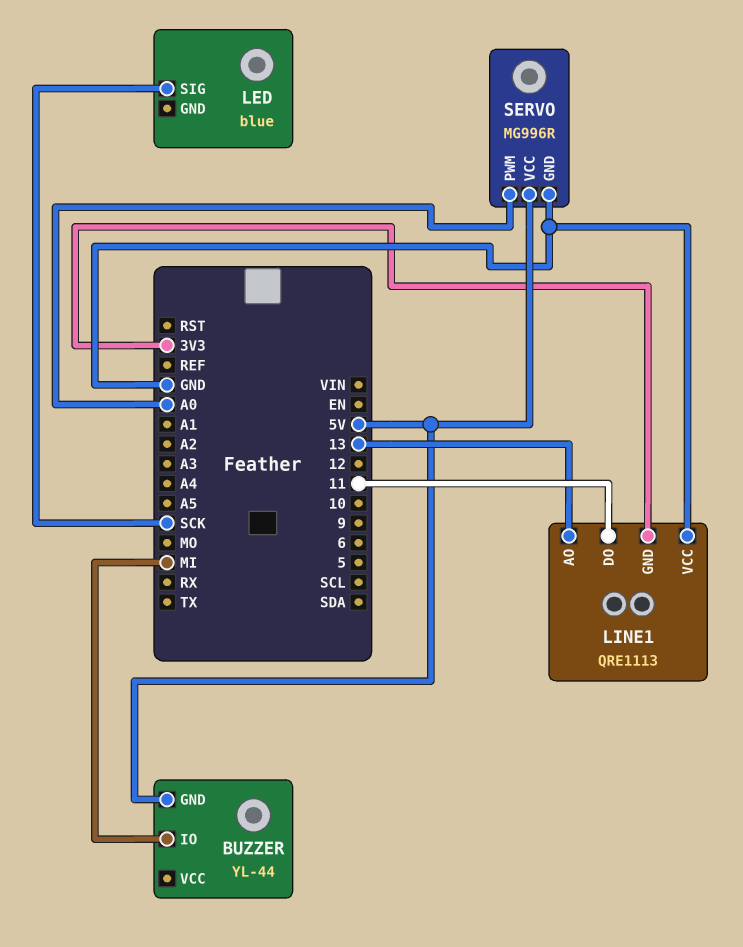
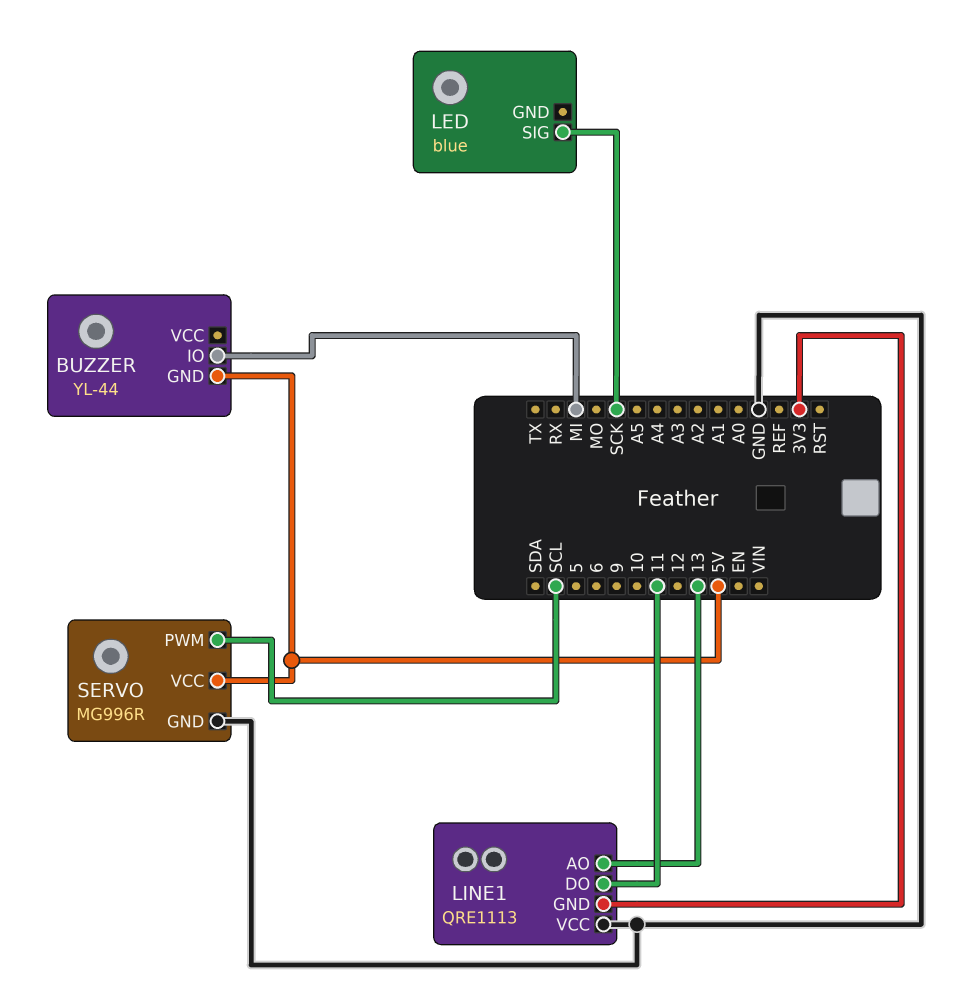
SERVO pin PWM: A0 -> SCL

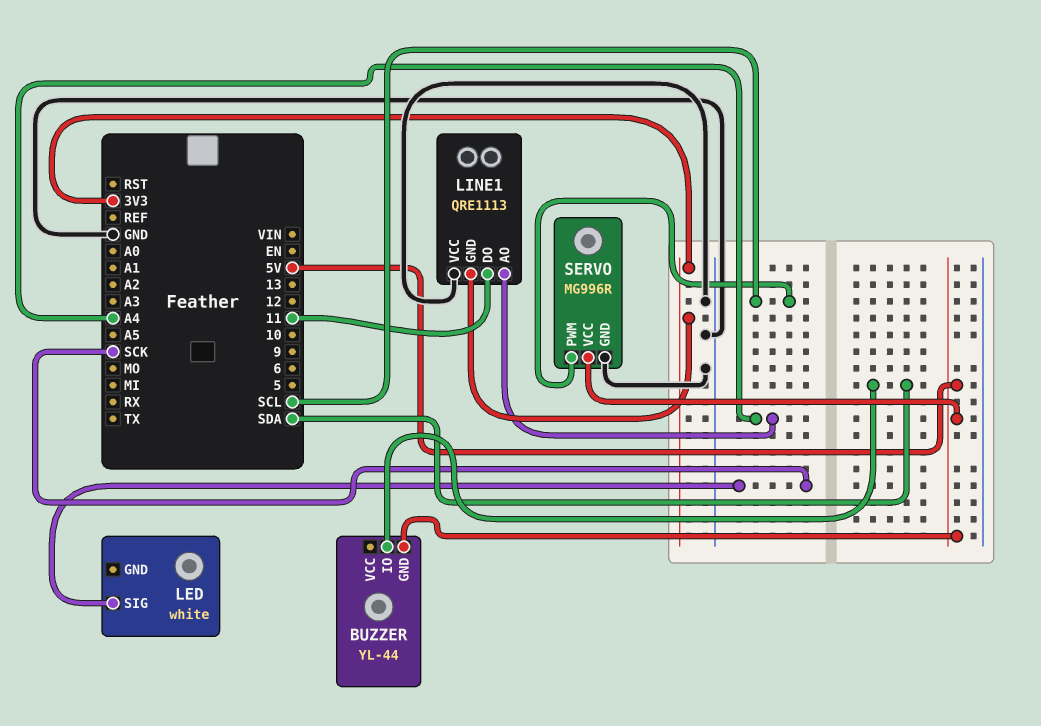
BUZZER pin IO: MI -> SDA
LED: blue -> white
LINE1 pin AO: 13 -> A4

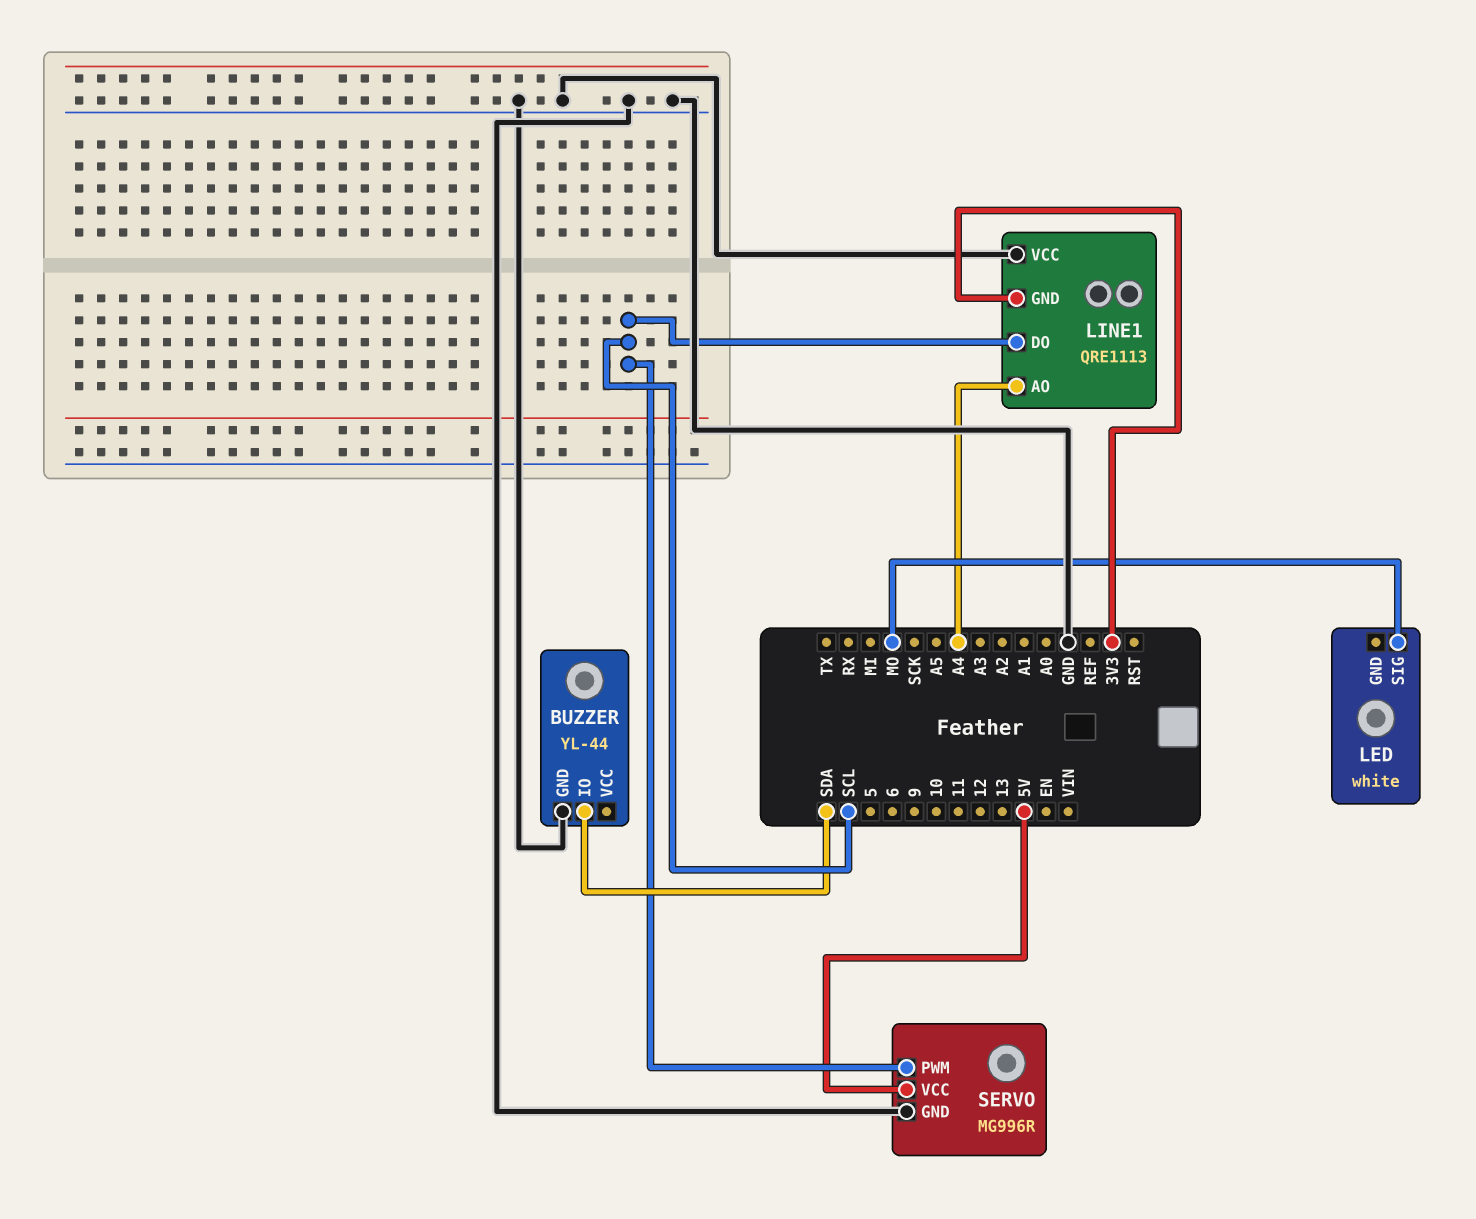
BUZZER pin GND: 5V -> GND
LED pin SIG: SCK -> MO
LINE1 pin DO: 11 -> SCL

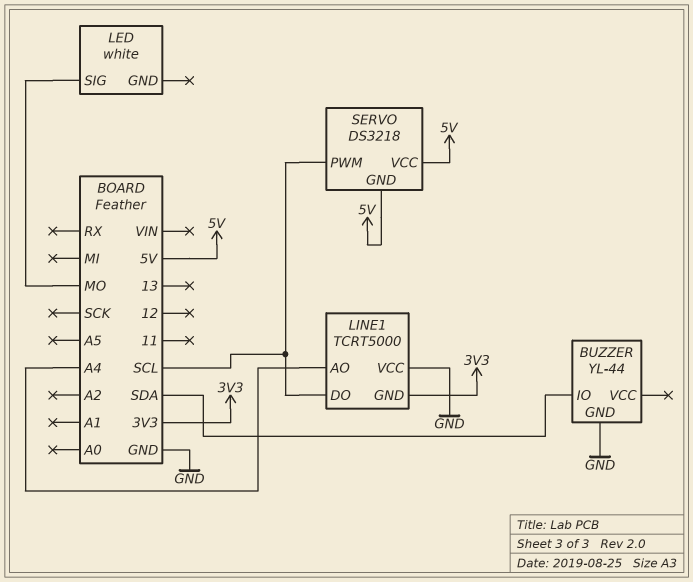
LINE1: QRE1113 -> TCRT5000
SERVO: MG996R -> DS3218
SERVO pin GND: GND -> 5V

